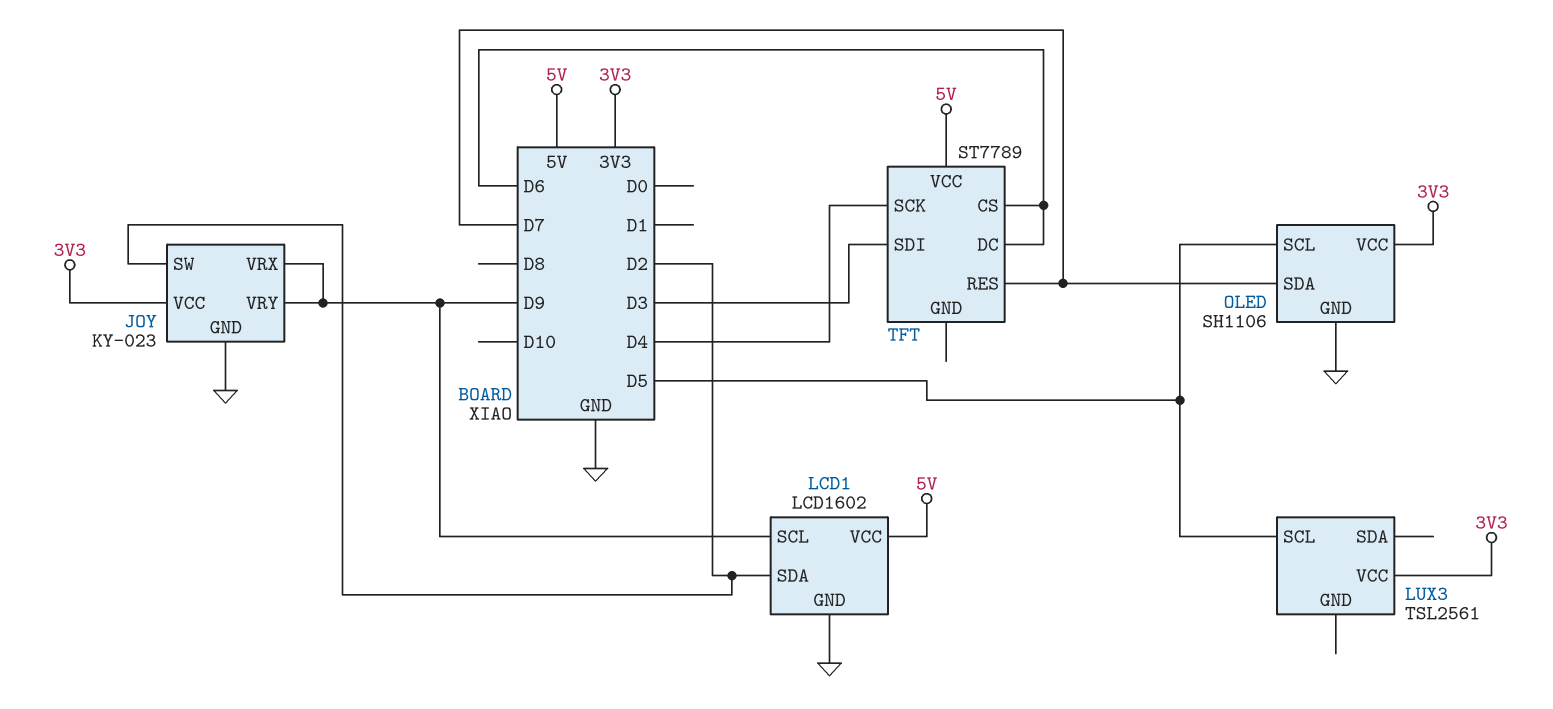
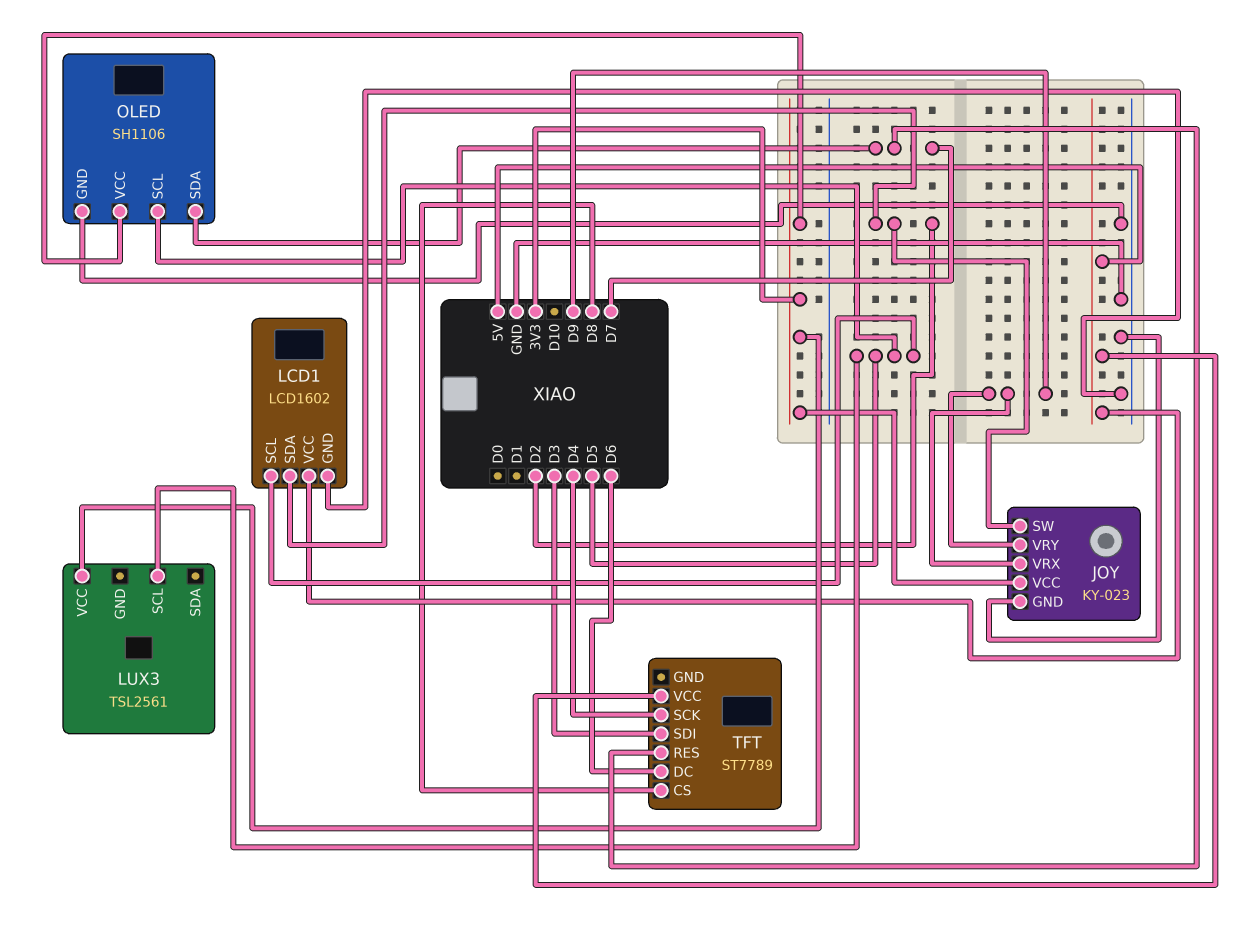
LCD1 pin SCL: D9 -> D5
TFT pin CS: D6 -> D8

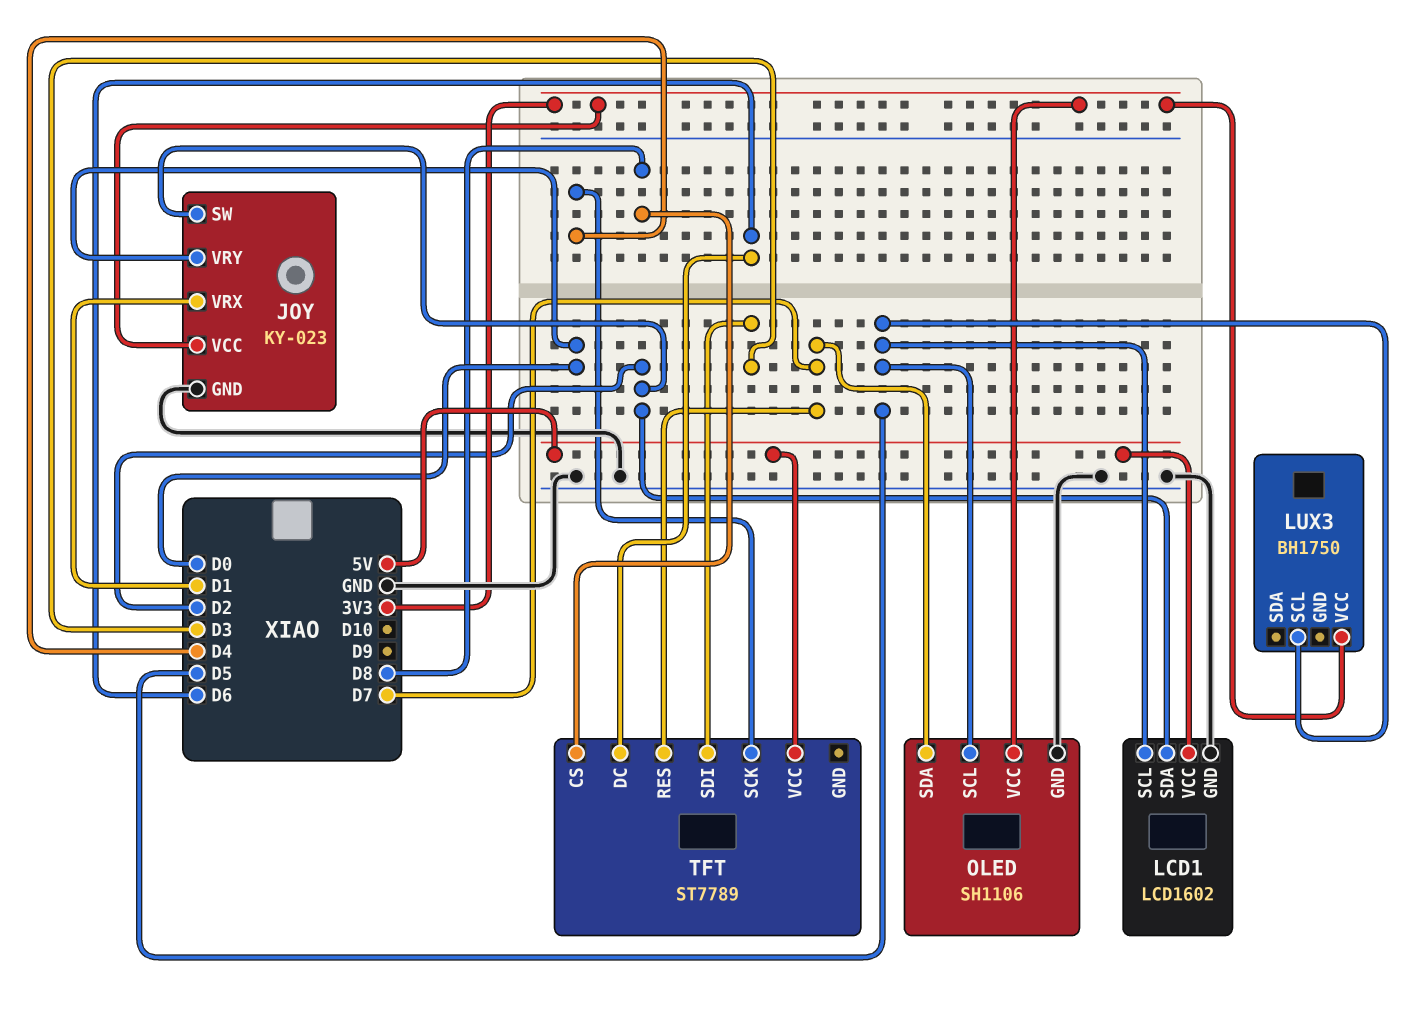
JOY pin VRX: D9 -> D1
JOY pin VRY: D9 -> D0
LUX3: TSL2561 -> BH1750

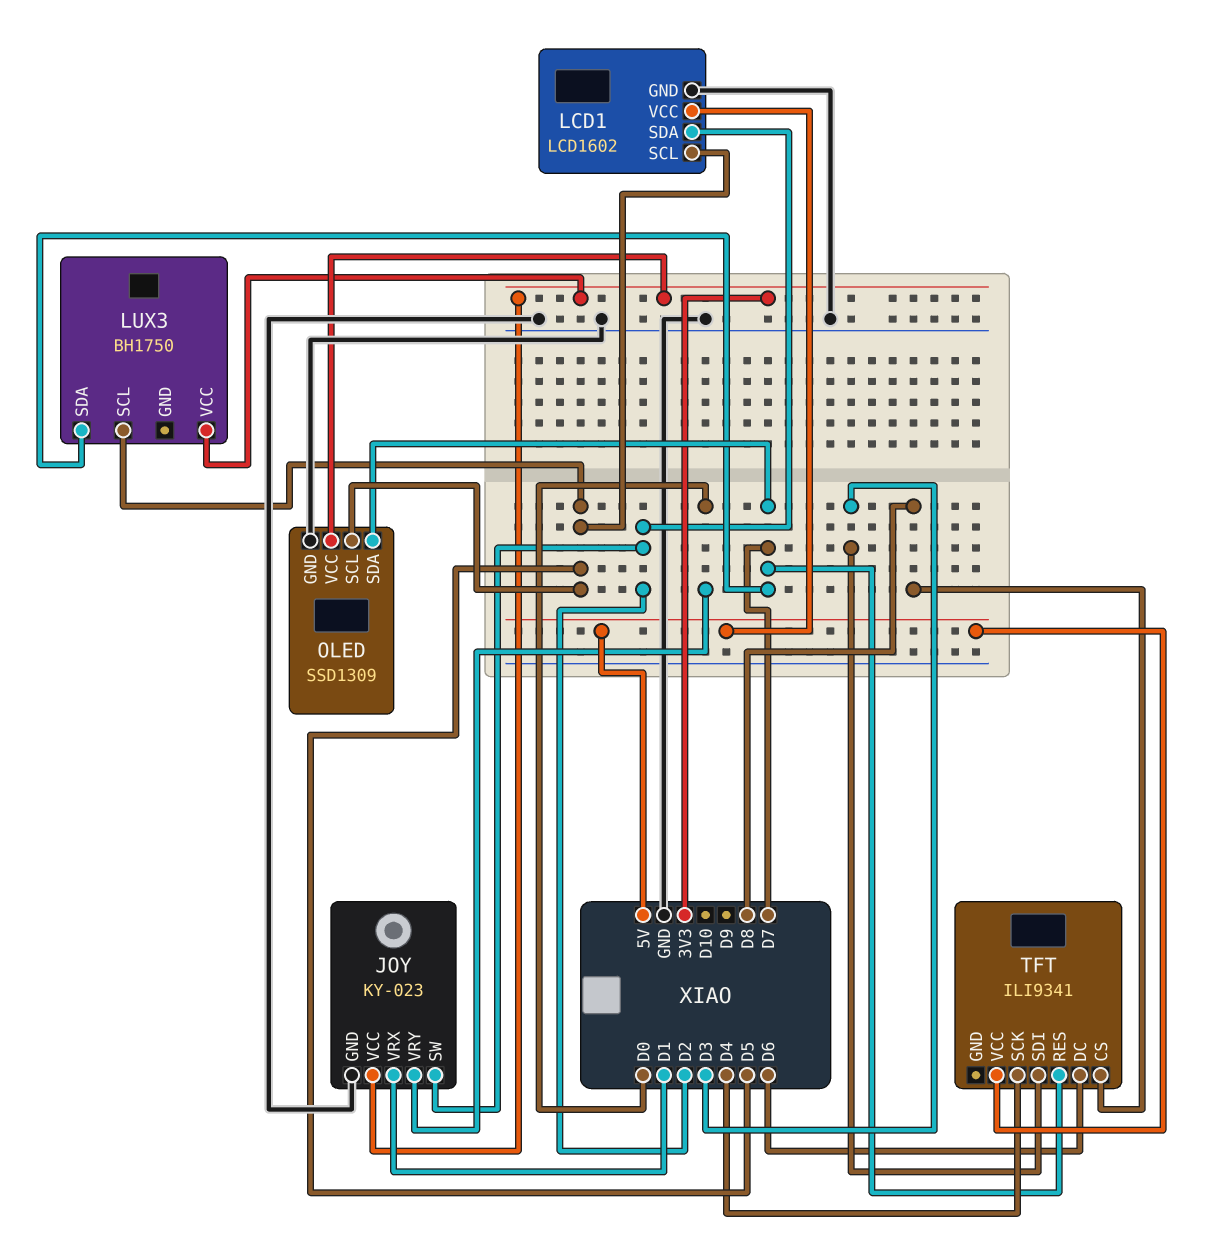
LUX3 pin SDA: none -> D7
OLED: SH1106 -> SSD1309
TFT: ST7789 -> ILI9341

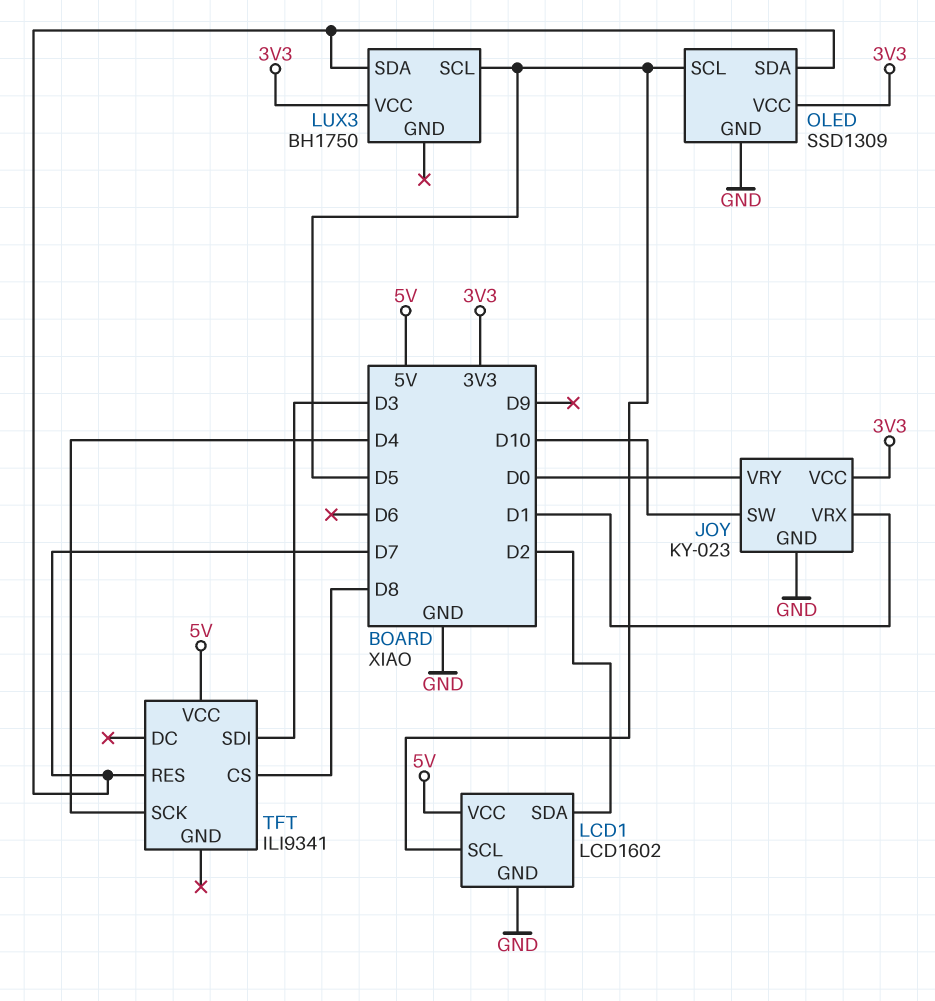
JOY pin SW: D2 -> D10
TFT pin DC: D6 -> none

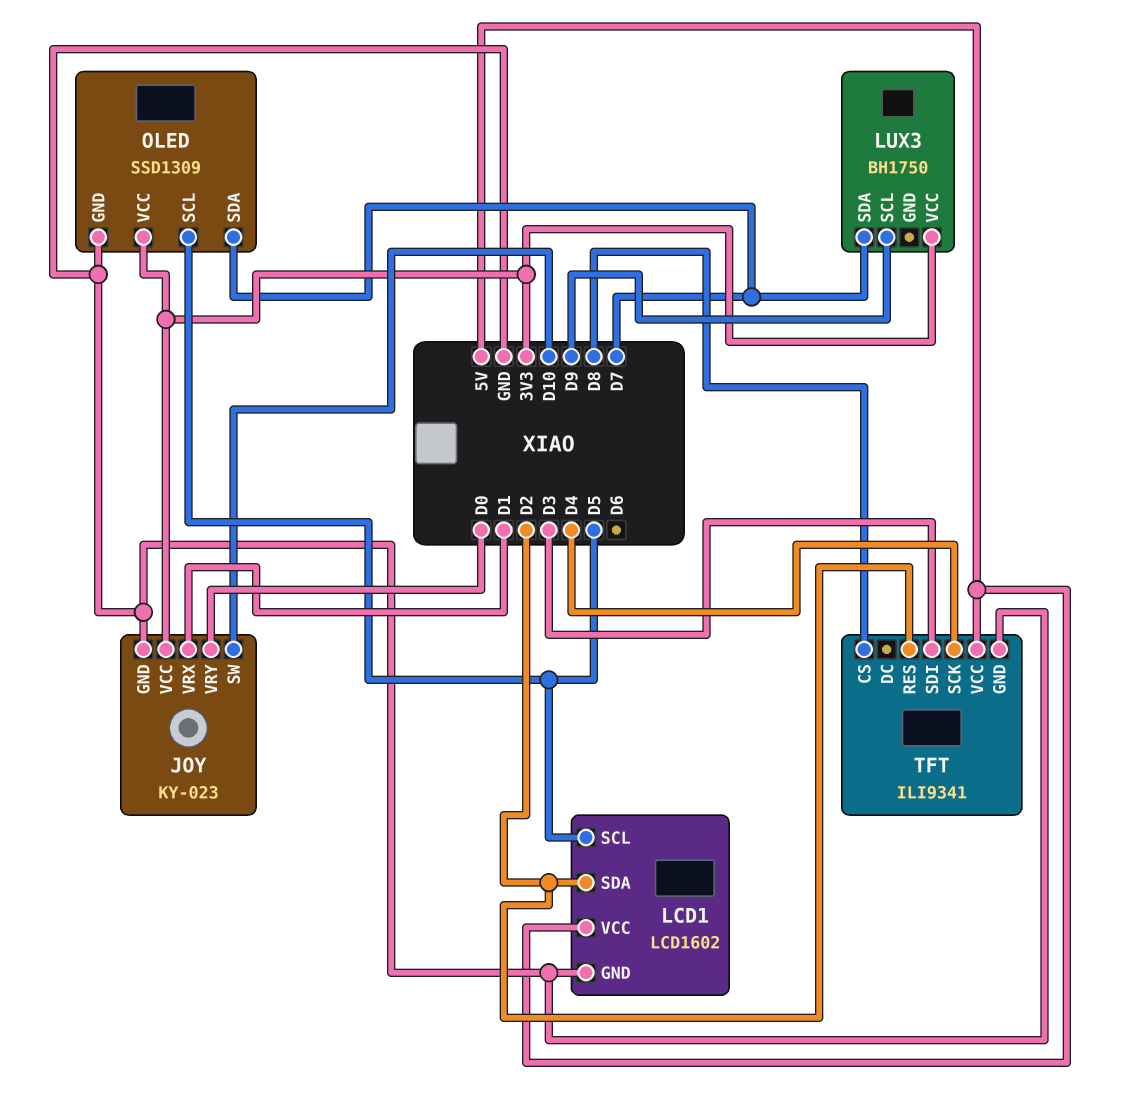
LUX3 pin SCL: D5 -> D9
TFT pin GND: none -> GND
TFT pin RES: D7 -> D2

